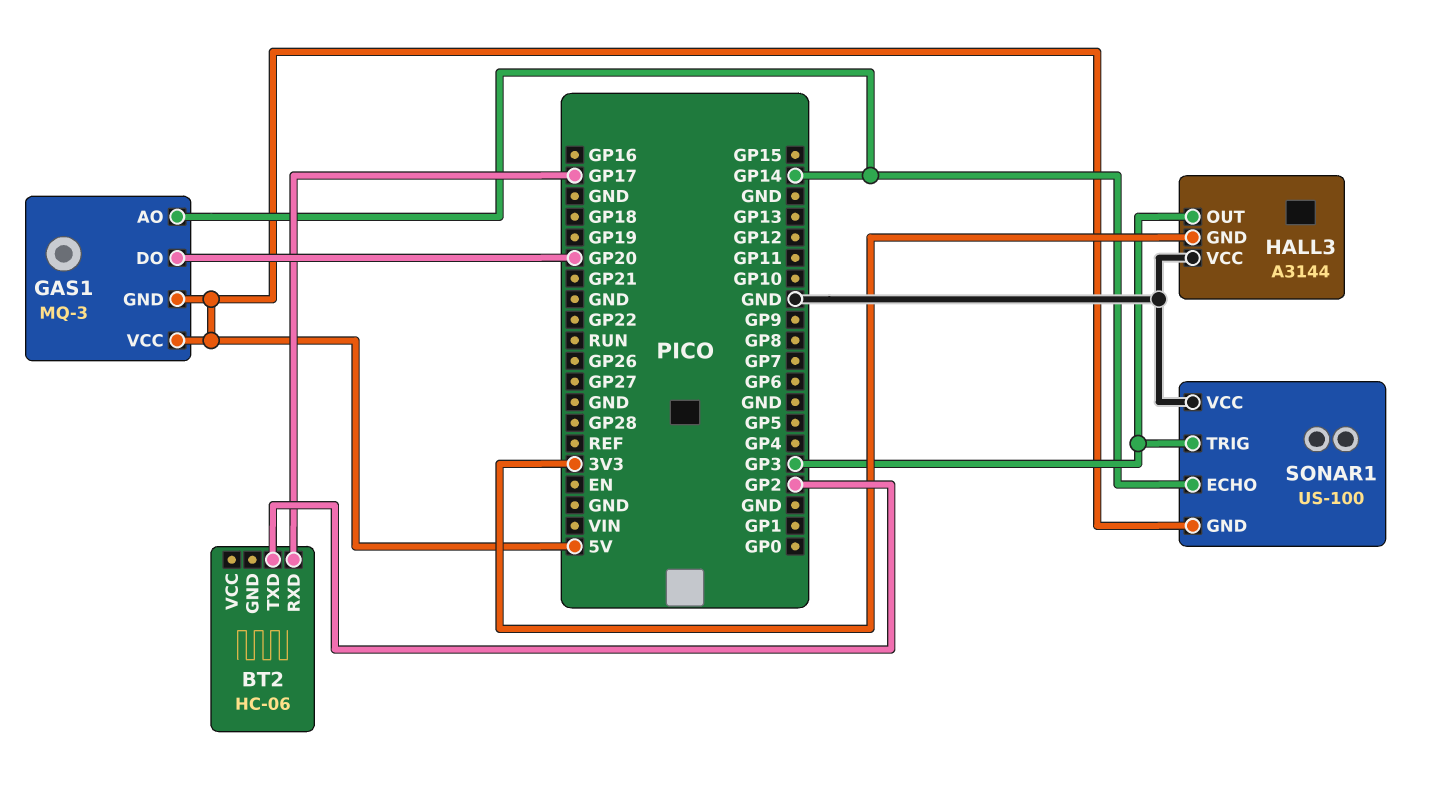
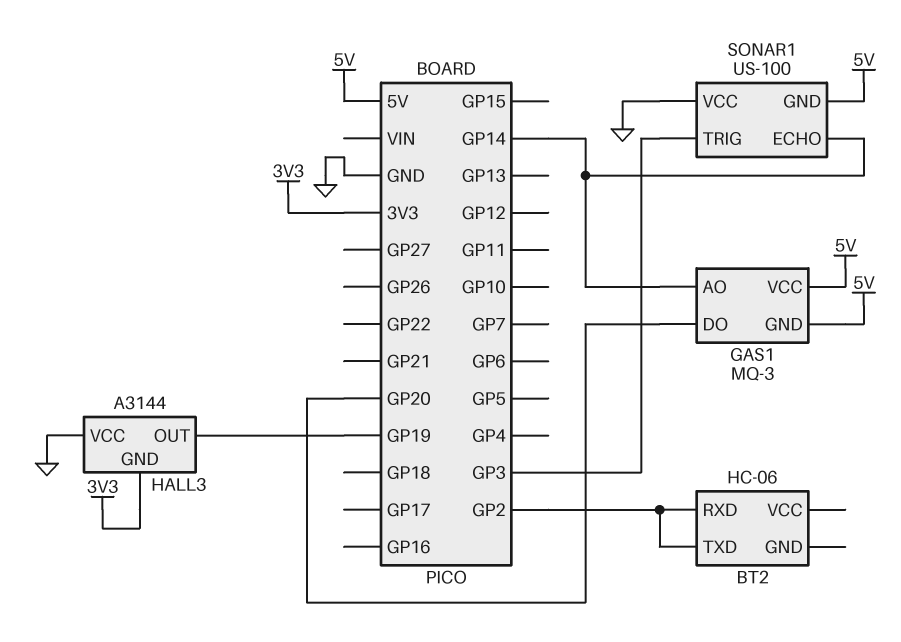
BT2 pin RXD: GP17 -> GP2
HALL3 pin OUT: GP3 -> GP19

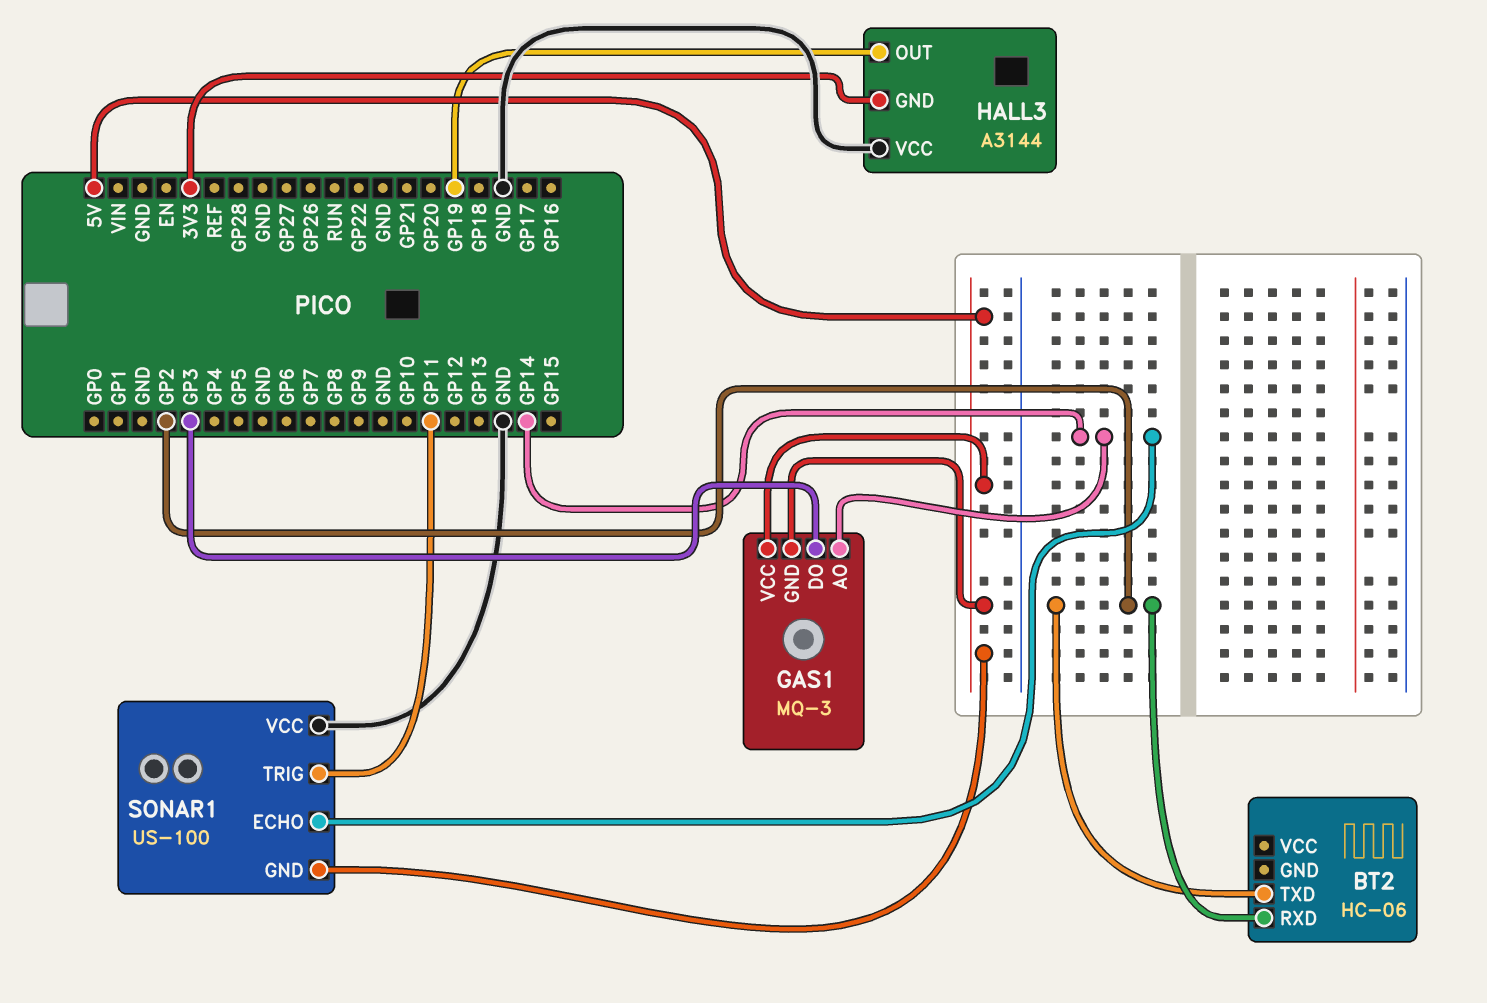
GAS1 pin DO: GP20 -> GP3
SONAR1 pin TRIG: GP3 -> GP11

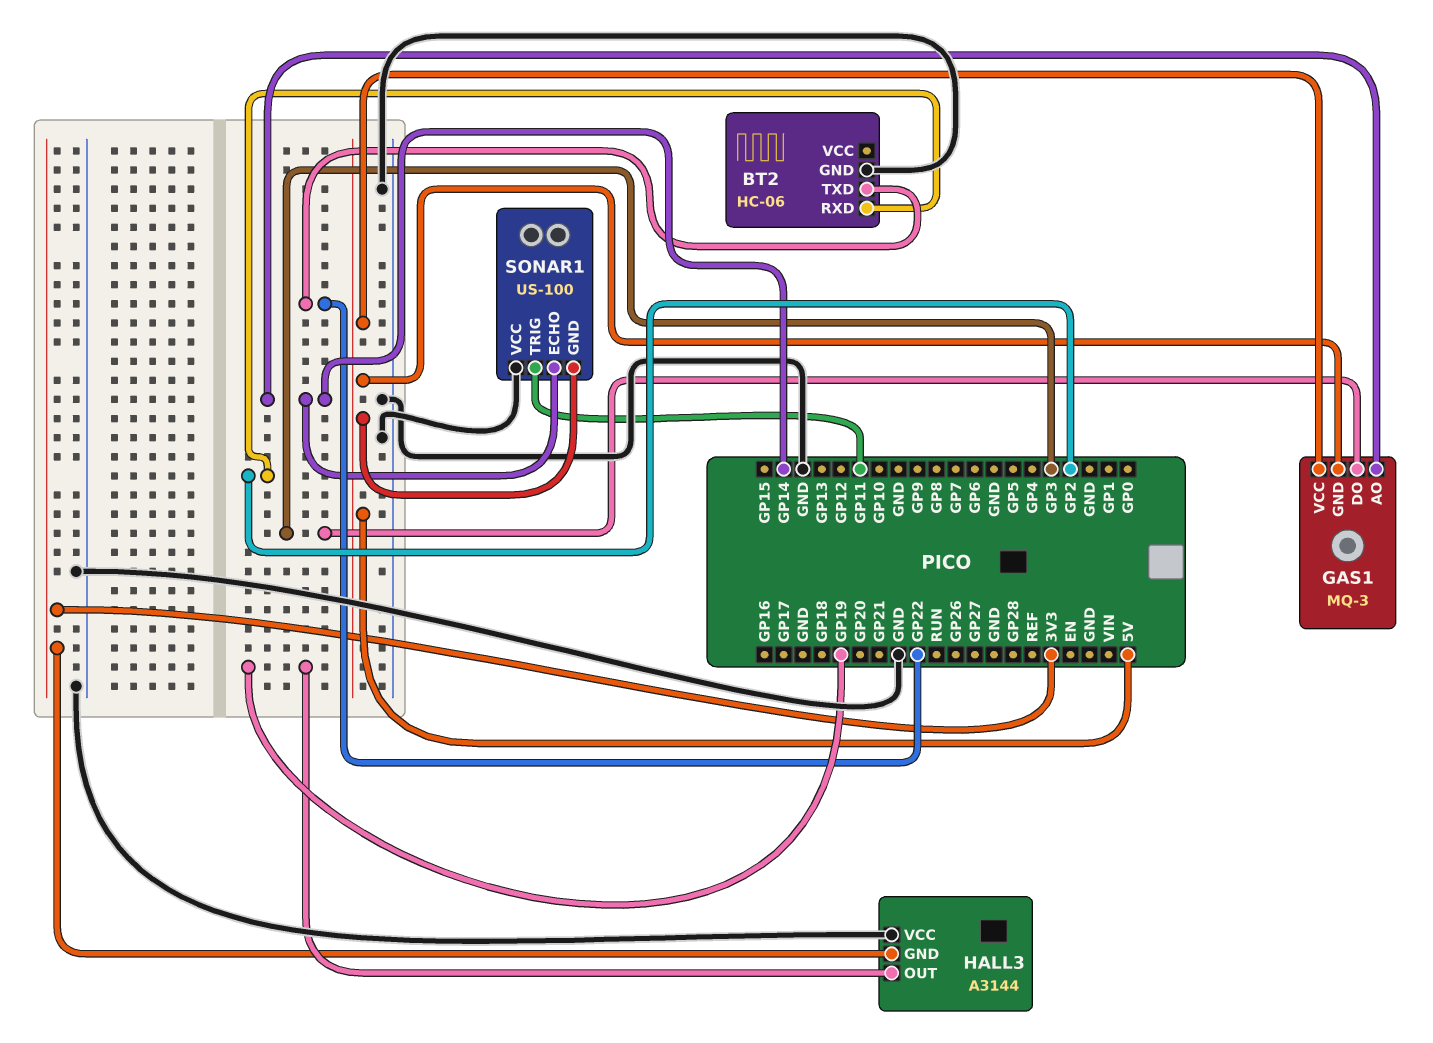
BT2 pin GND: none -> GND
BT2 pin TXD: GP2 -> GP22

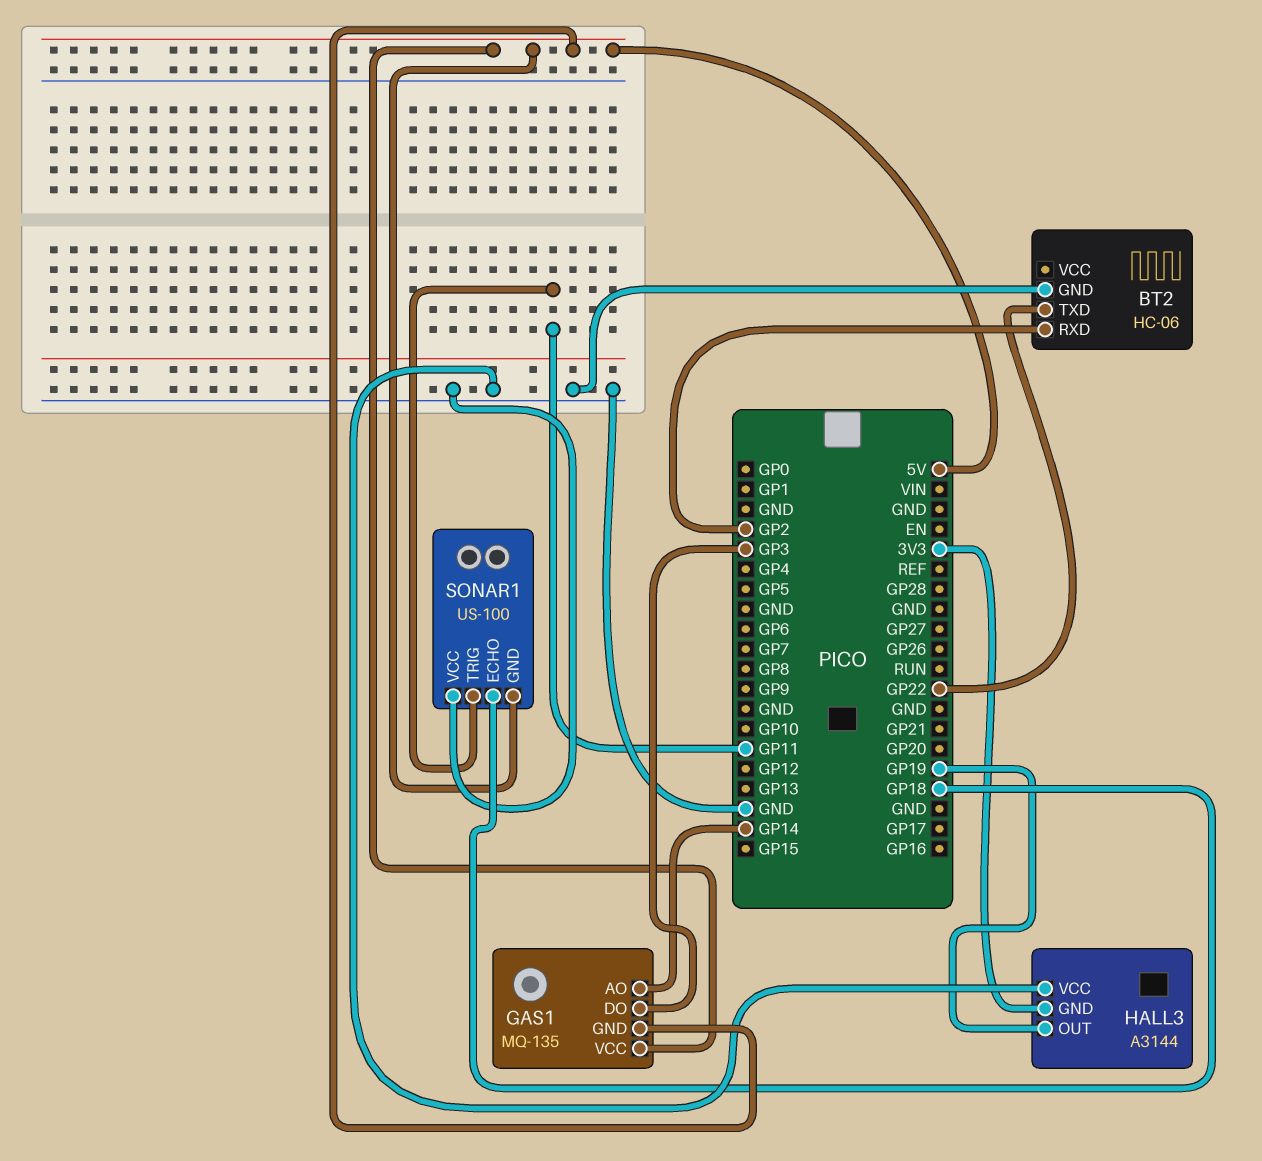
GAS1: MQ-3 -> MQ-135
SONAR1 pin ECHO: GP14 -> GP18

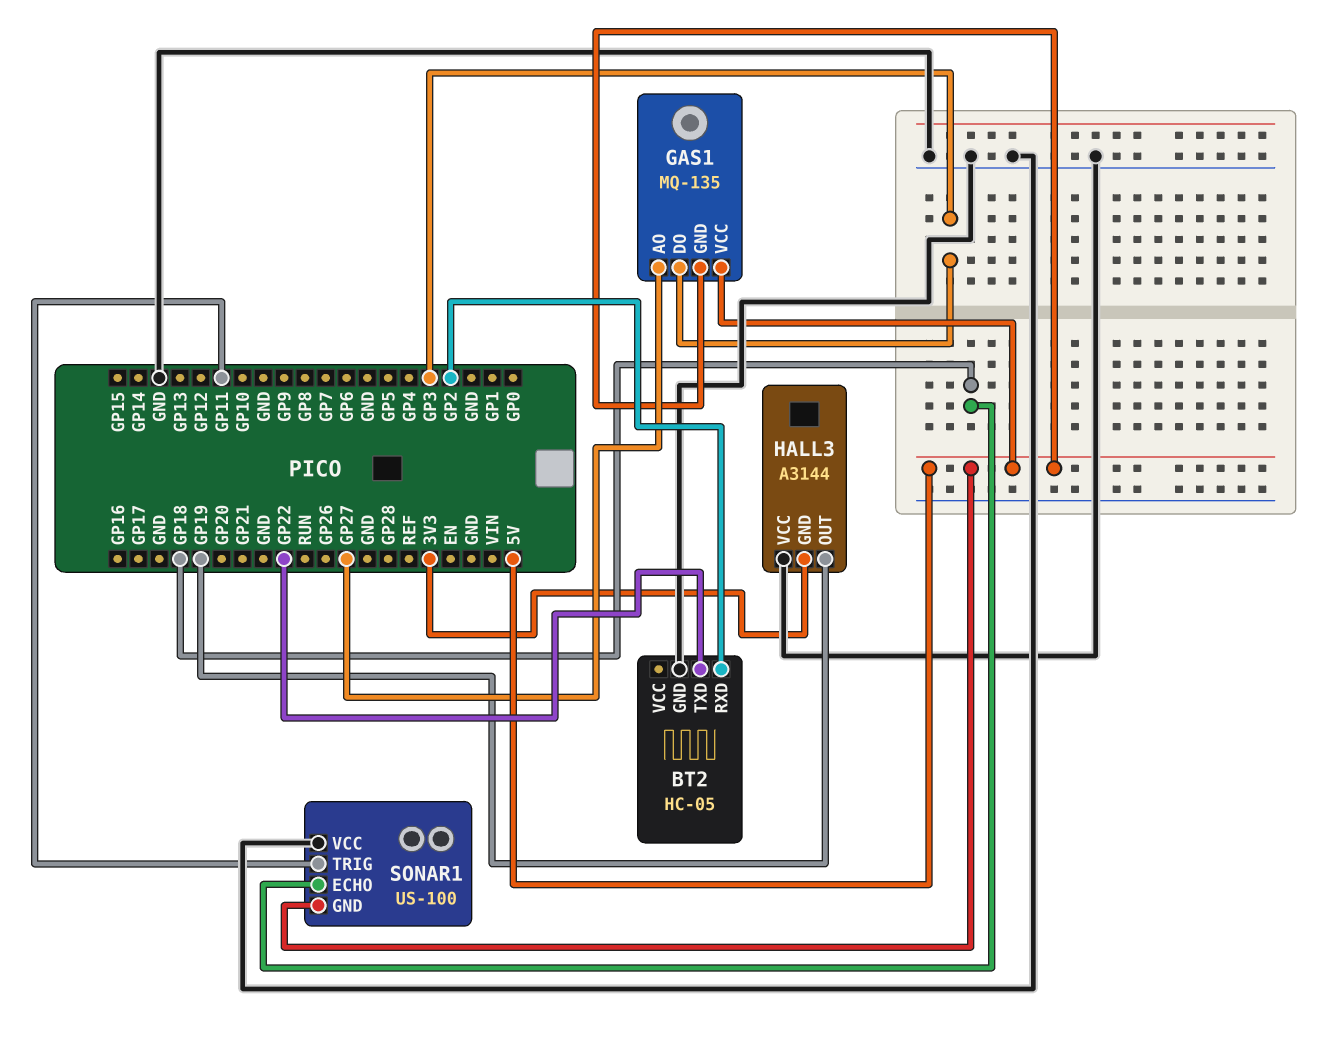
BT2: HC-06 -> HC-05
GAS1 pin AO: GP14 -> GP27

